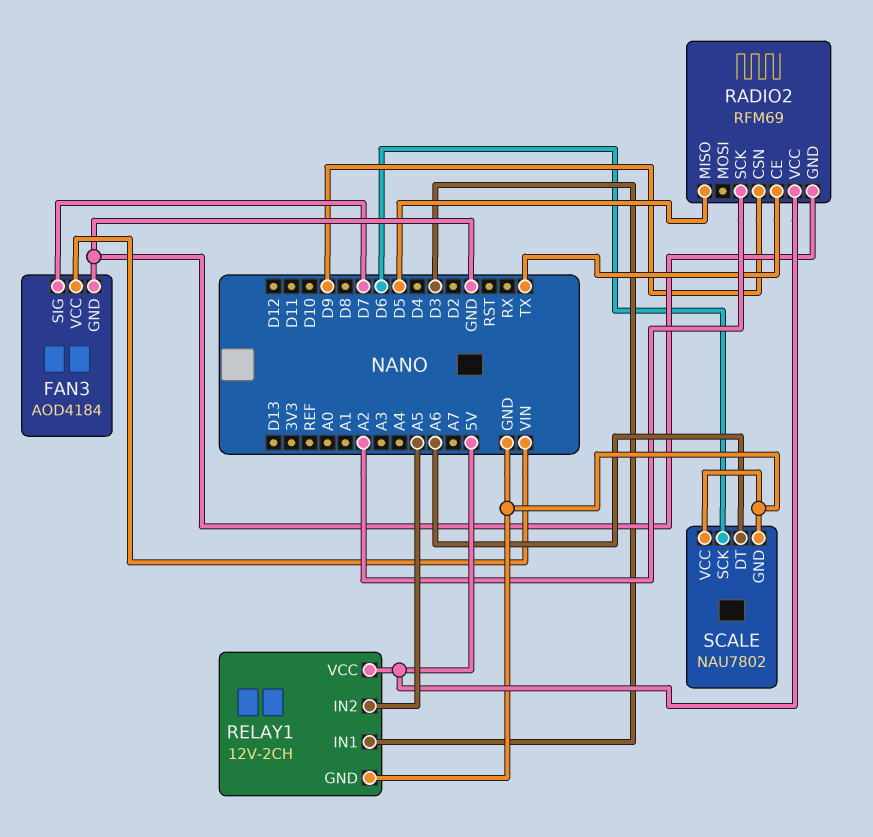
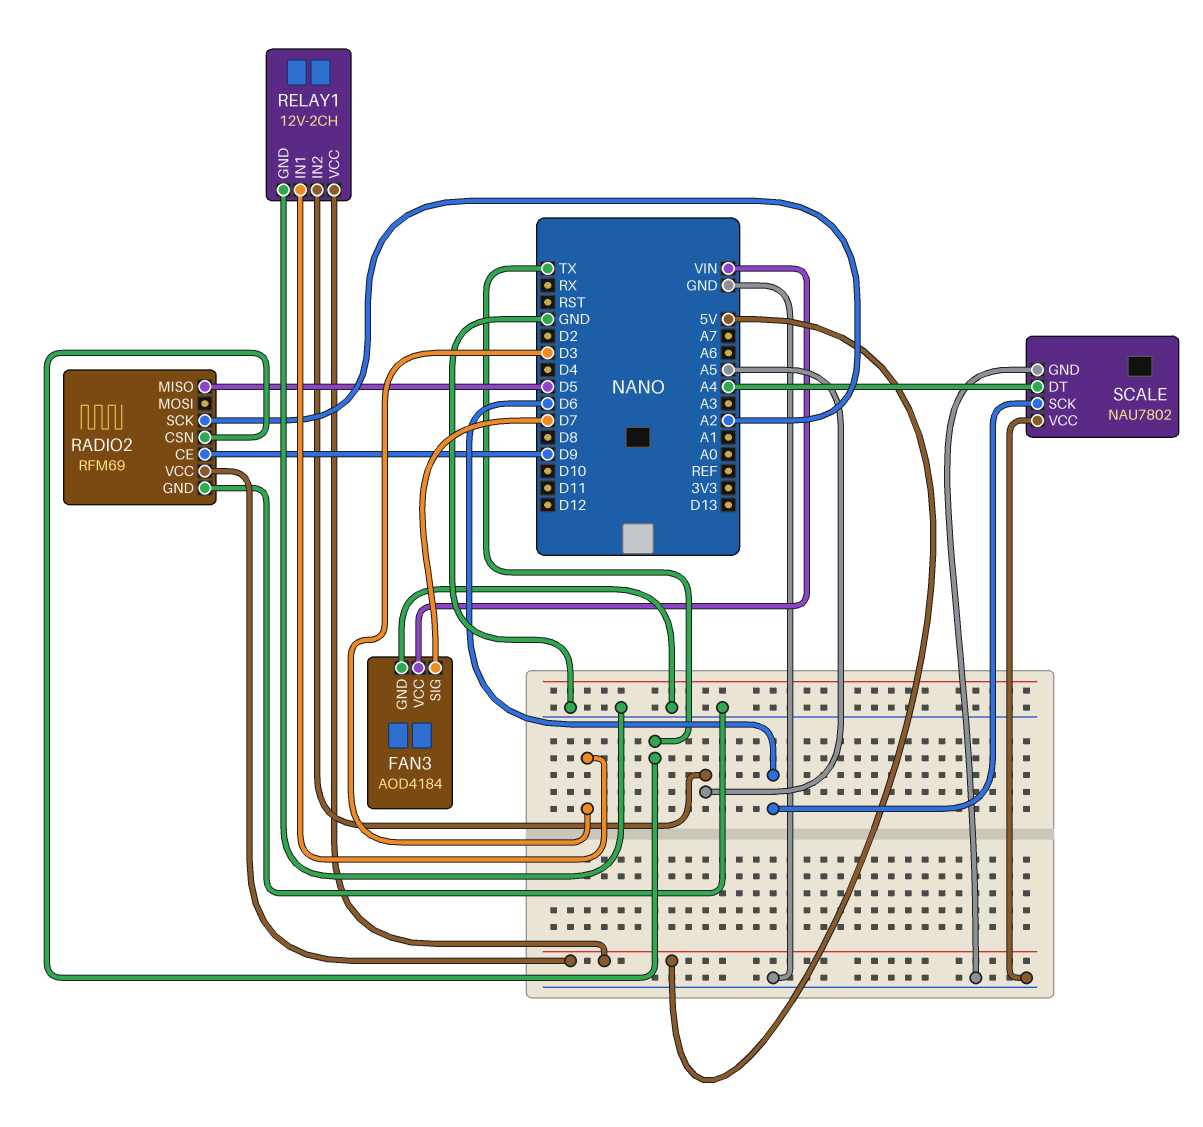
RADIO2 pin CE: TX -> D9
RADIO2 pin CSN: D9 -> TX
SCALE pin DT: A6 -> A4

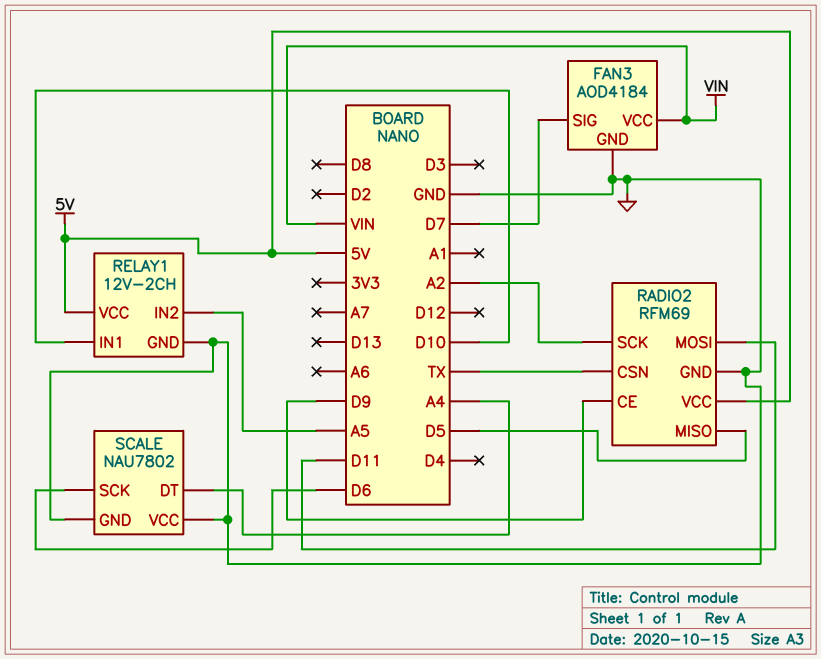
RADIO2 pin MOSI: none -> D11
RELAY1 pin IN1: D3 -> D10

